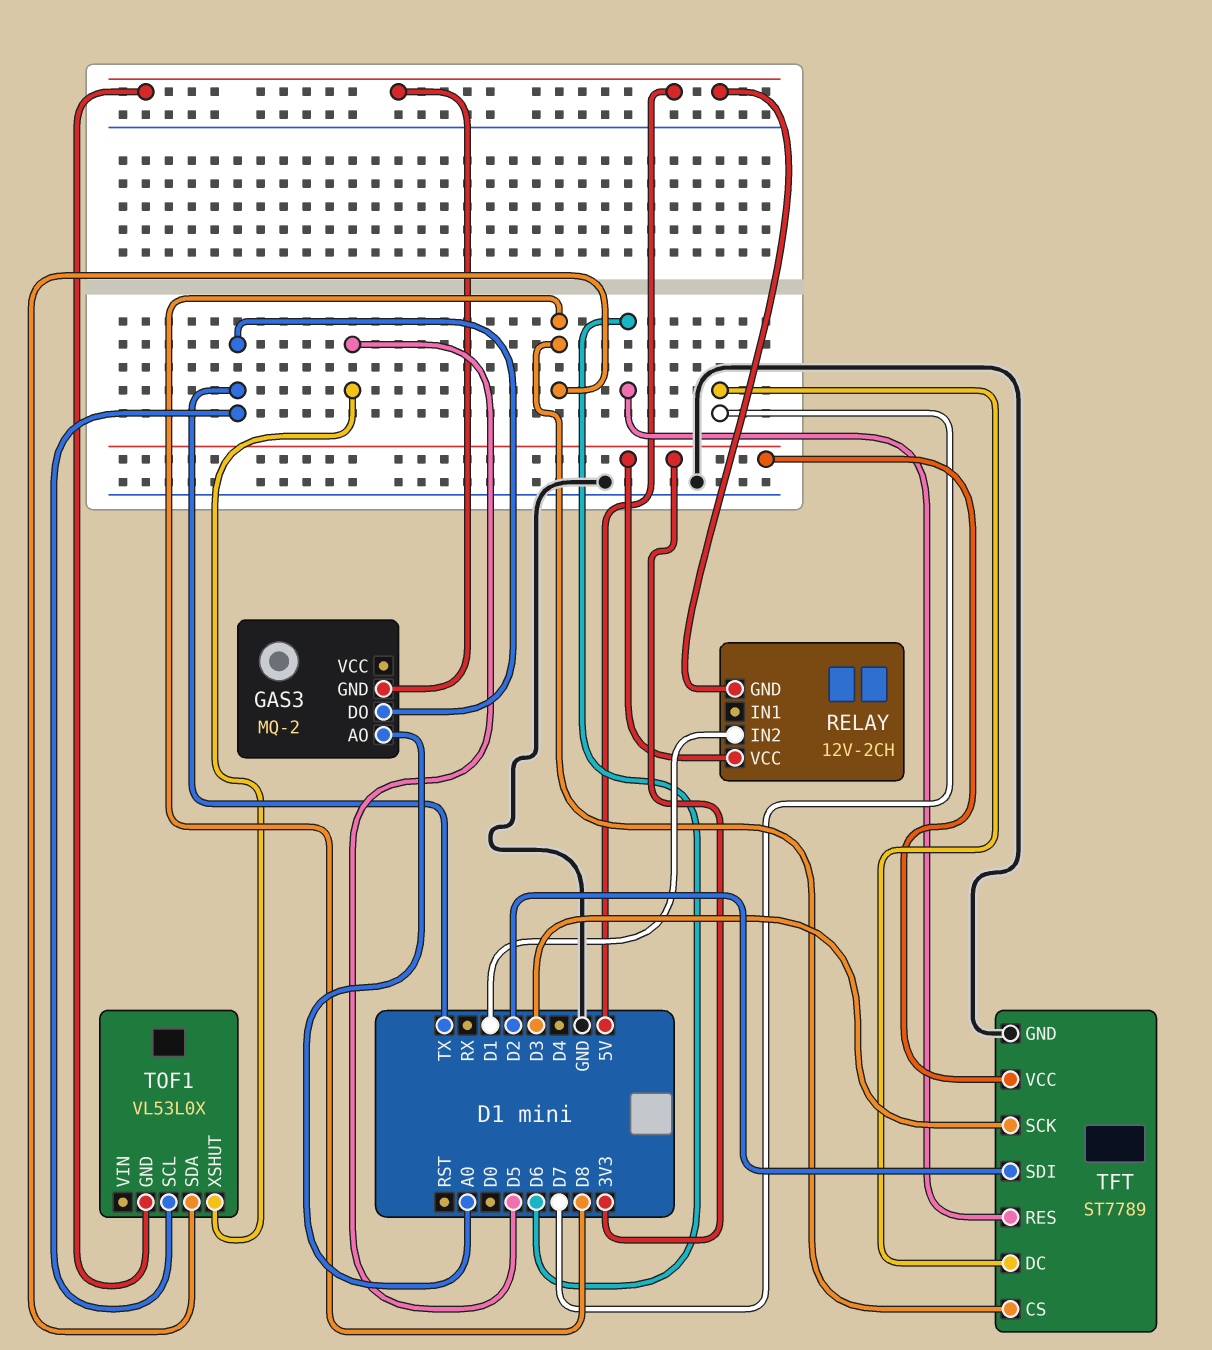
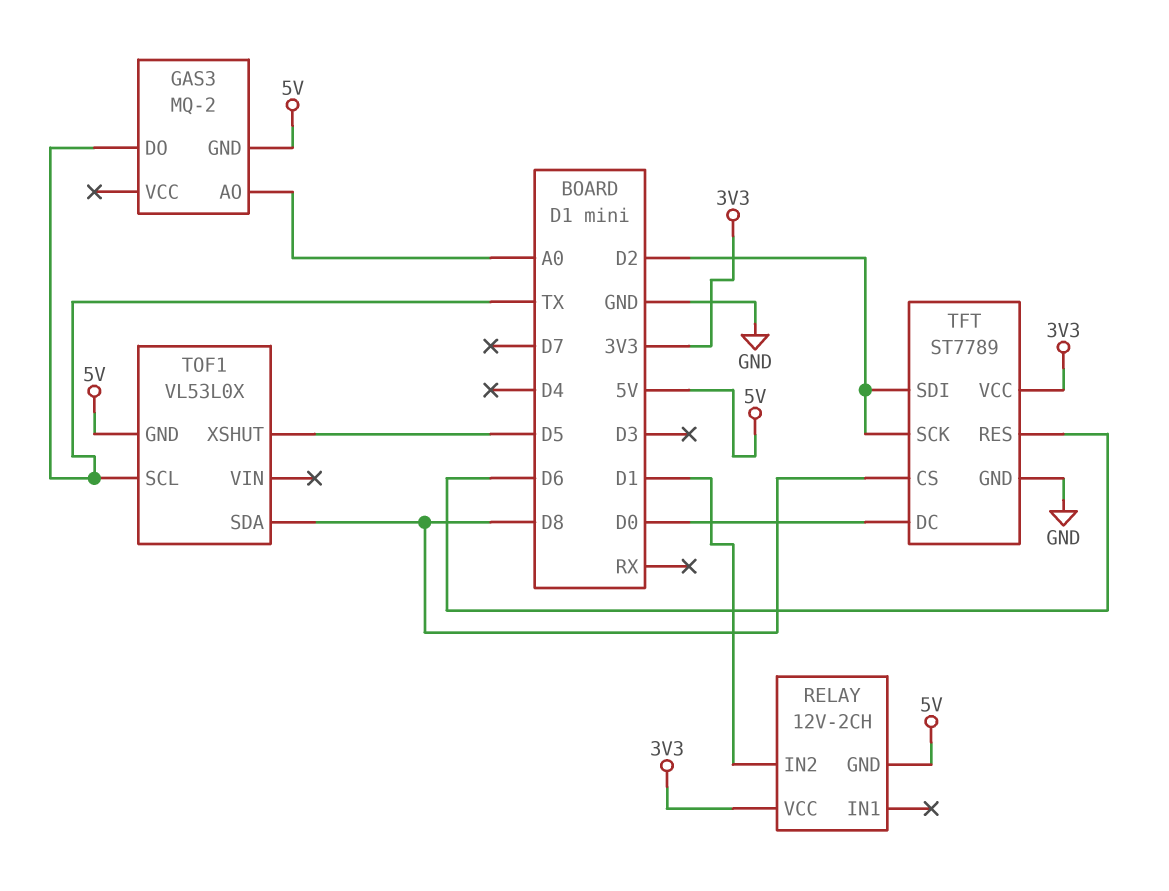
TFT pin DC: D7 -> D0
TFT pin SCK: D3 -> D2

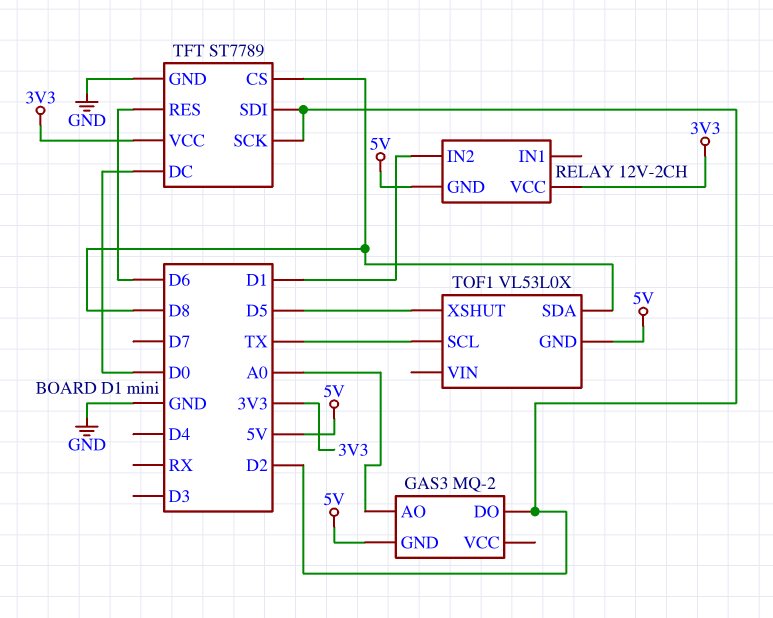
GAS3 pin DO: TX -> D2

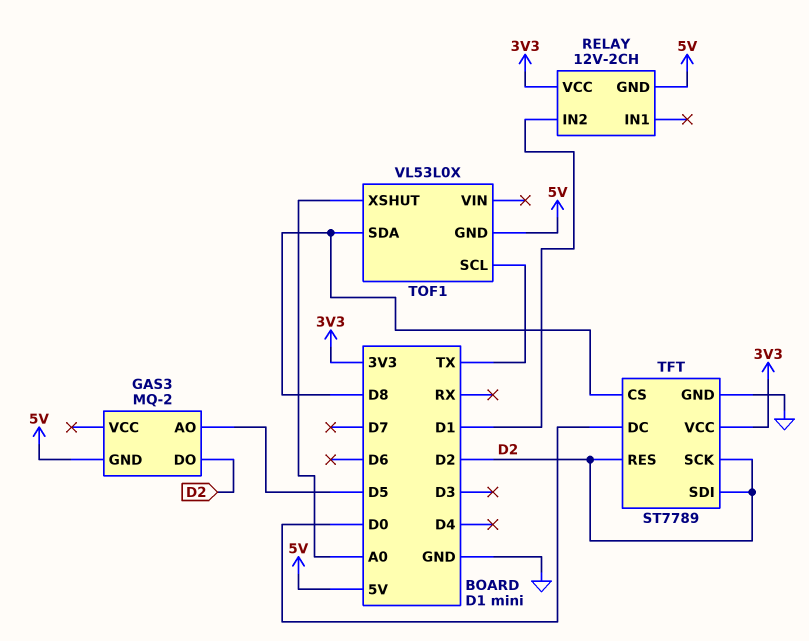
GAS3 pin AO: A0 -> D5
TFT pin RES: D6 -> D2
TOF1 pin XSHUT: D5 -> A0

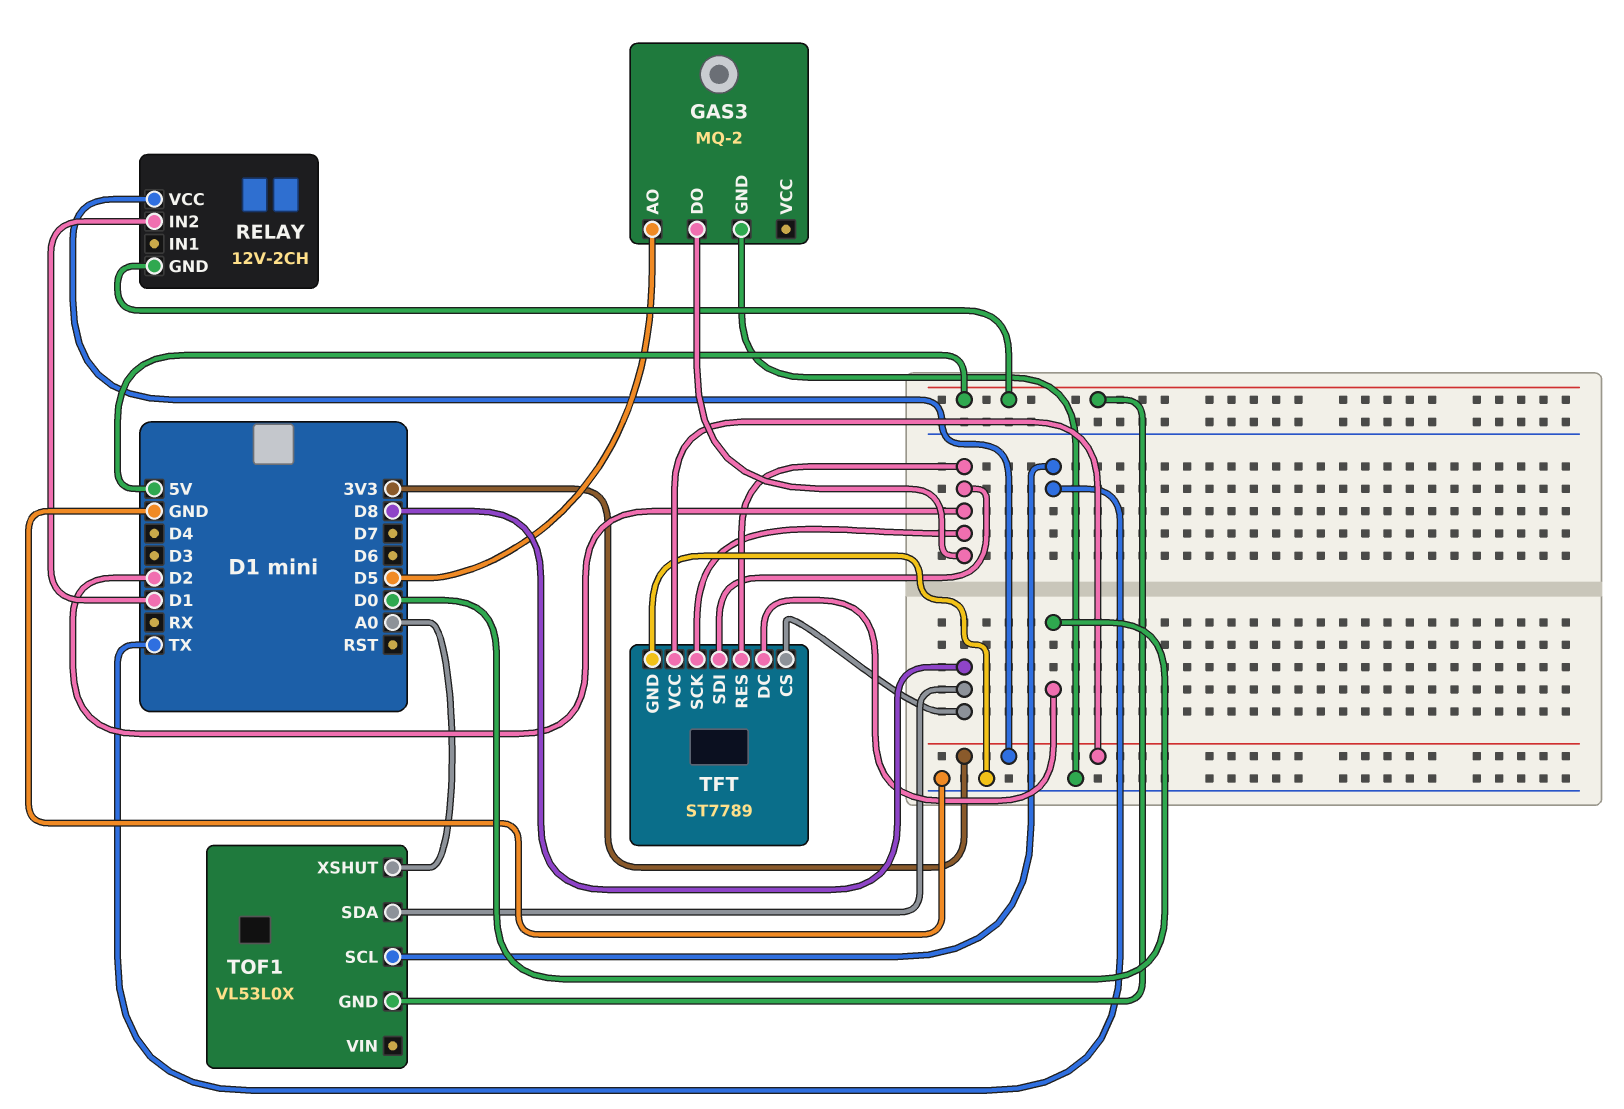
GAS3 pin GND: 5V -> GND

